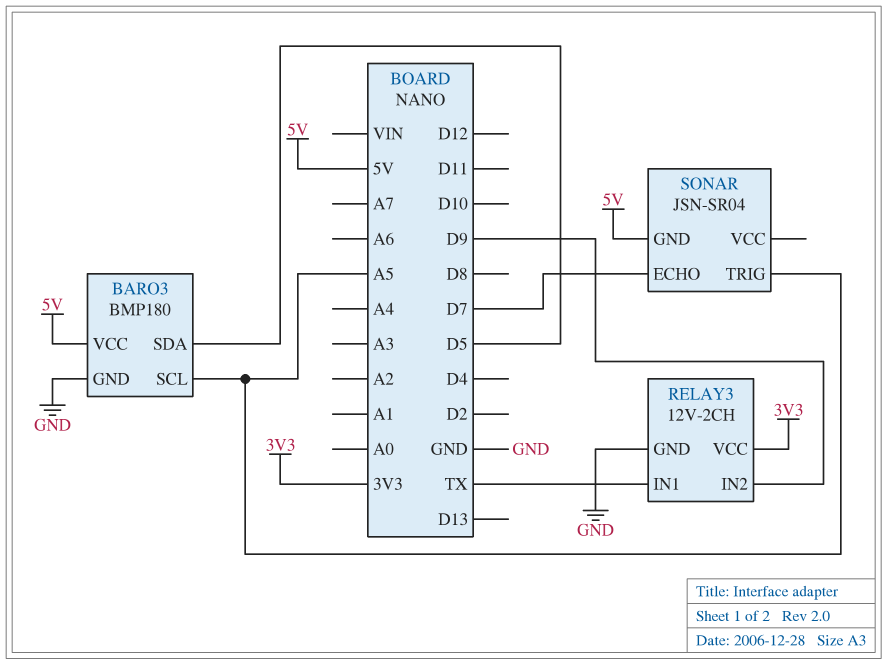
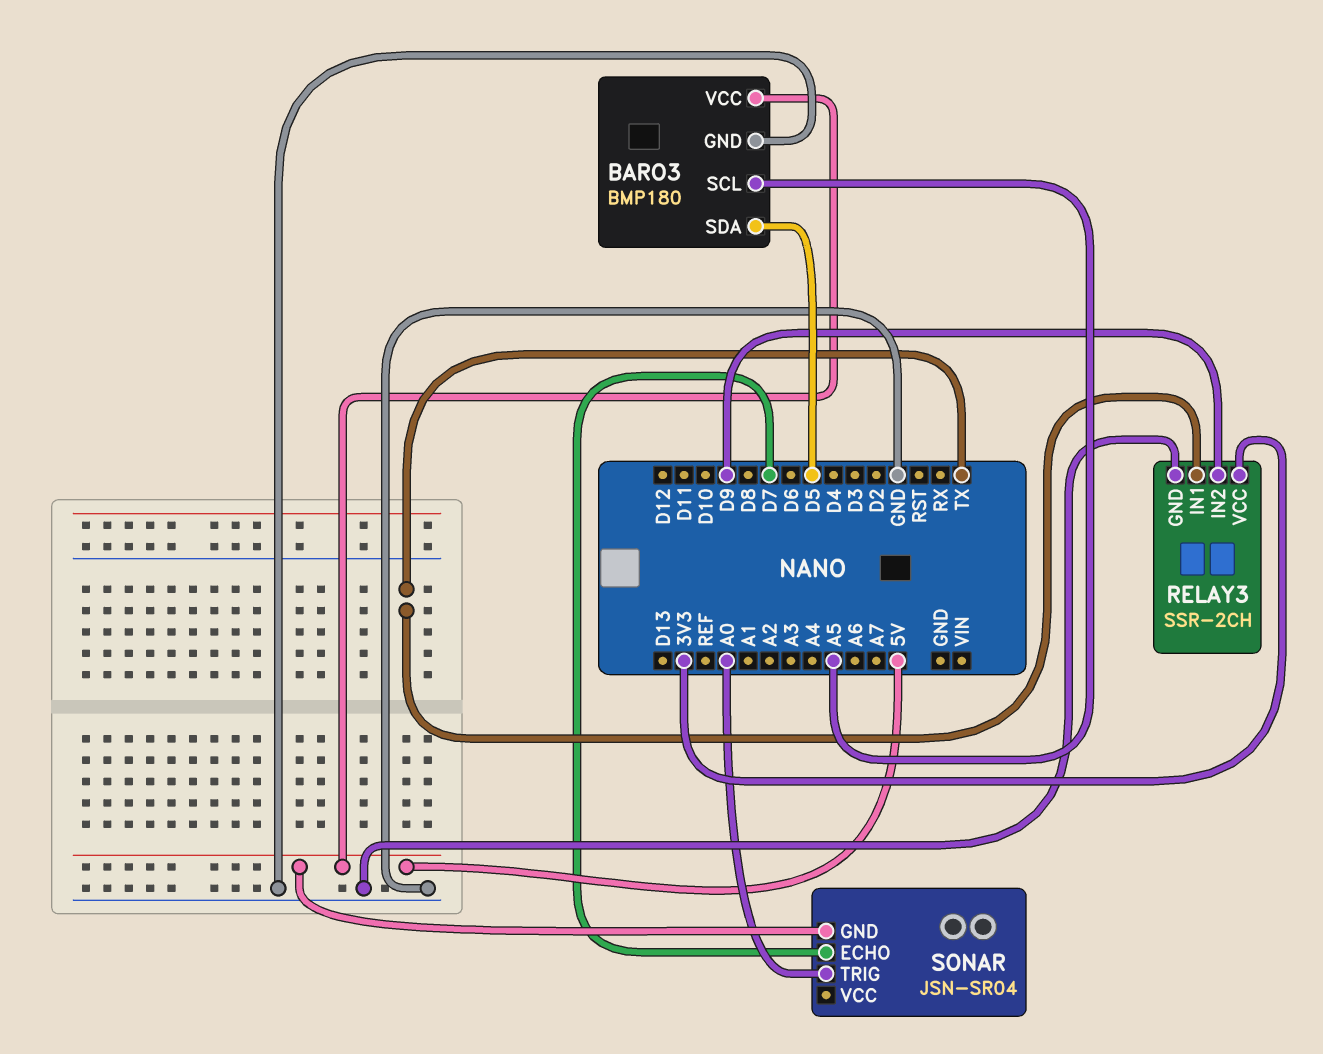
RELAY3: 12V-2CH -> SSR-2CH
SONAR pin TRIG: A5 -> A0

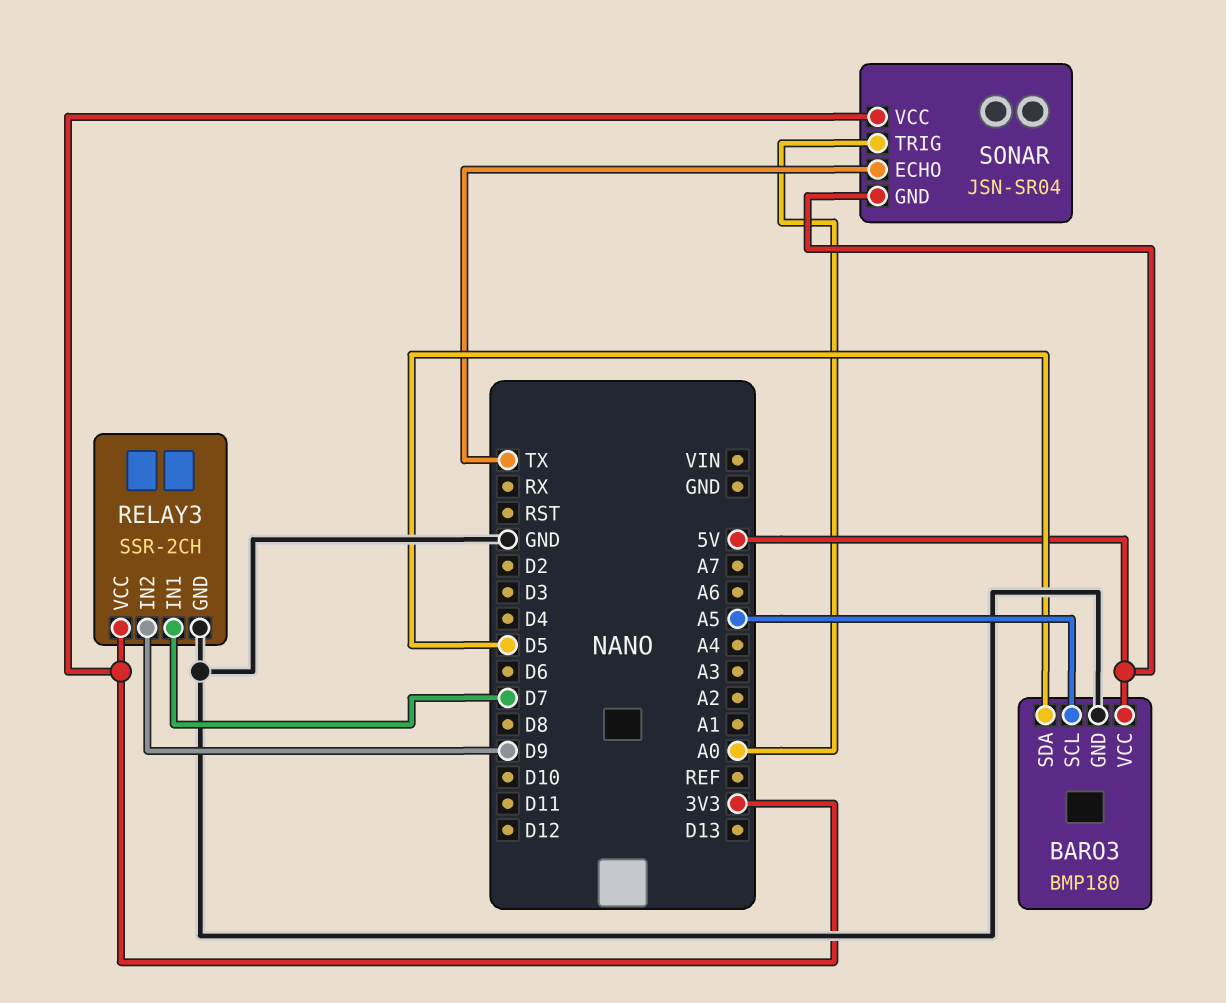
RELAY3 pin IN1: TX -> D7
SONAR pin ECHO: D7 -> TX
SONAR pin VCC: none -> 3V3

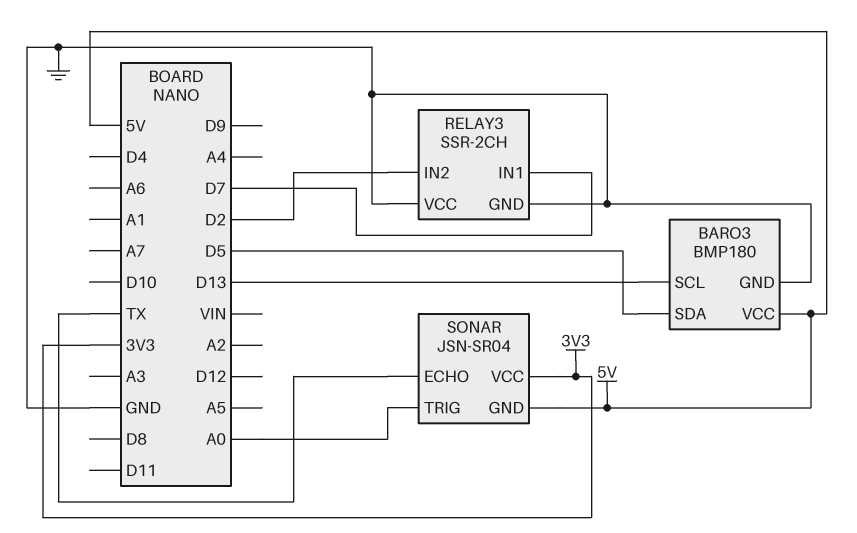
BARO3 pin SCL: A5 -> D13
RELAY3 pin IN2: D9 -> D2
RELAY3 pin VCC: 3V3 -> GND

